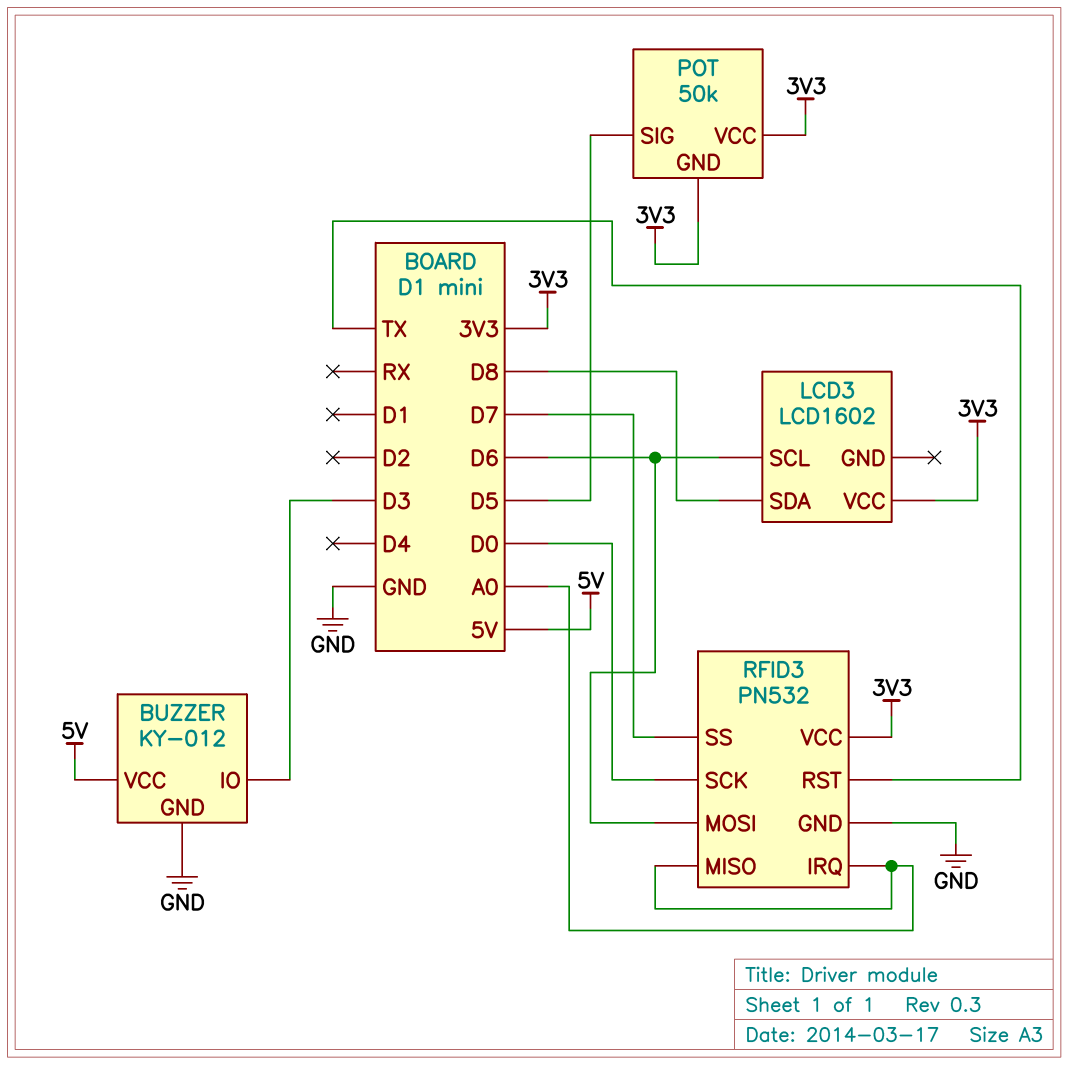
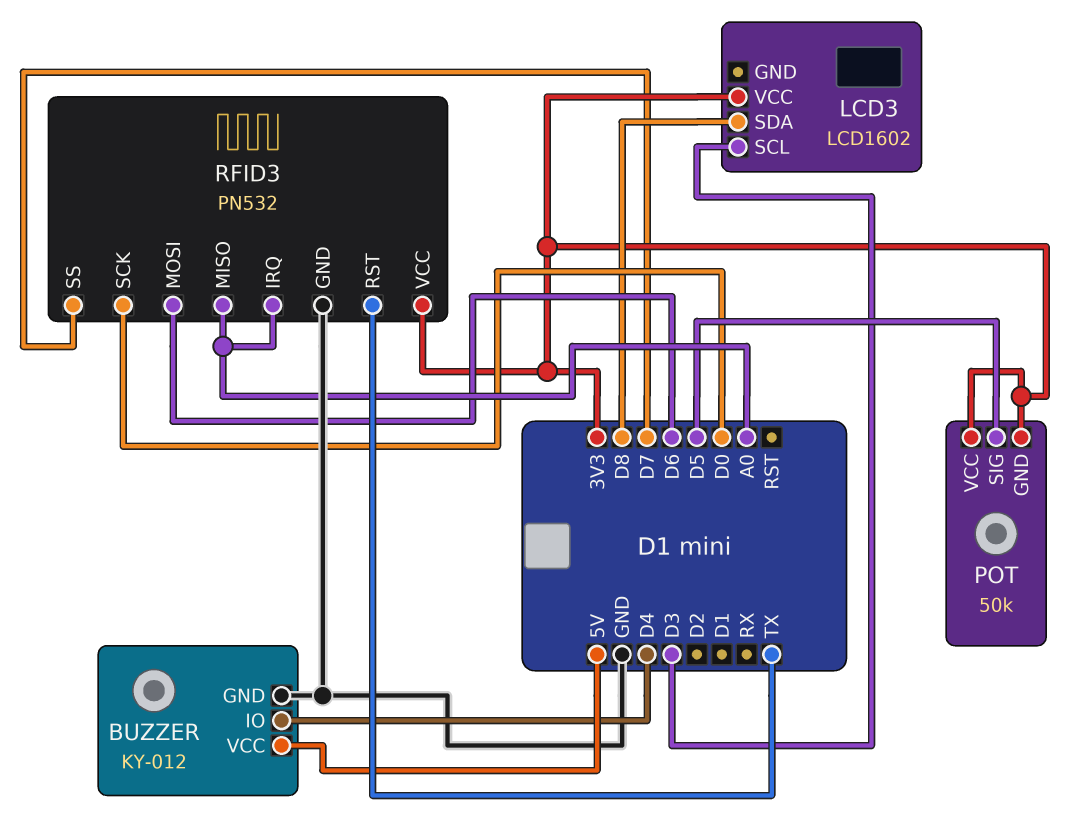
BUZZER pin IO: D3 -> D4
LCD3 pin SCL: D6 -> D3

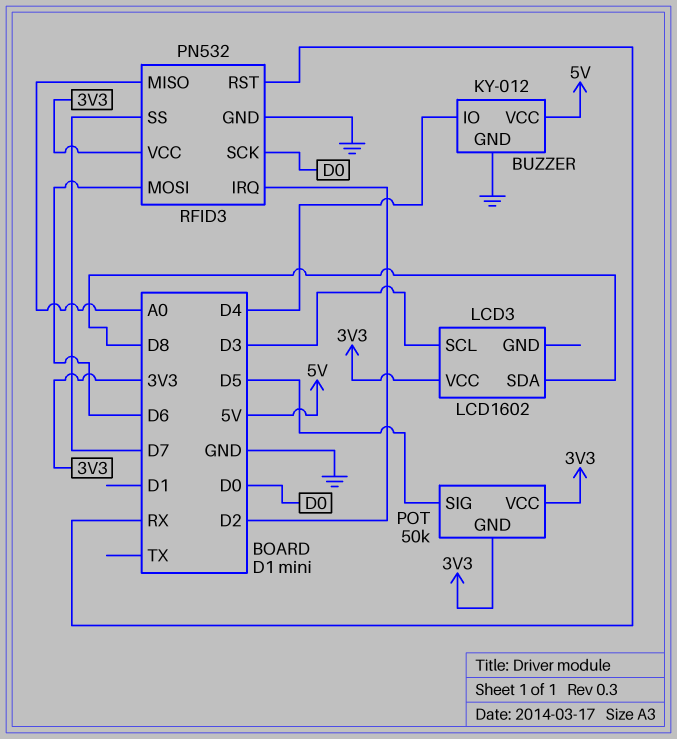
RFID3 pin IRQ: A0 -> D2
RFID3 pin RST: TX -> RX

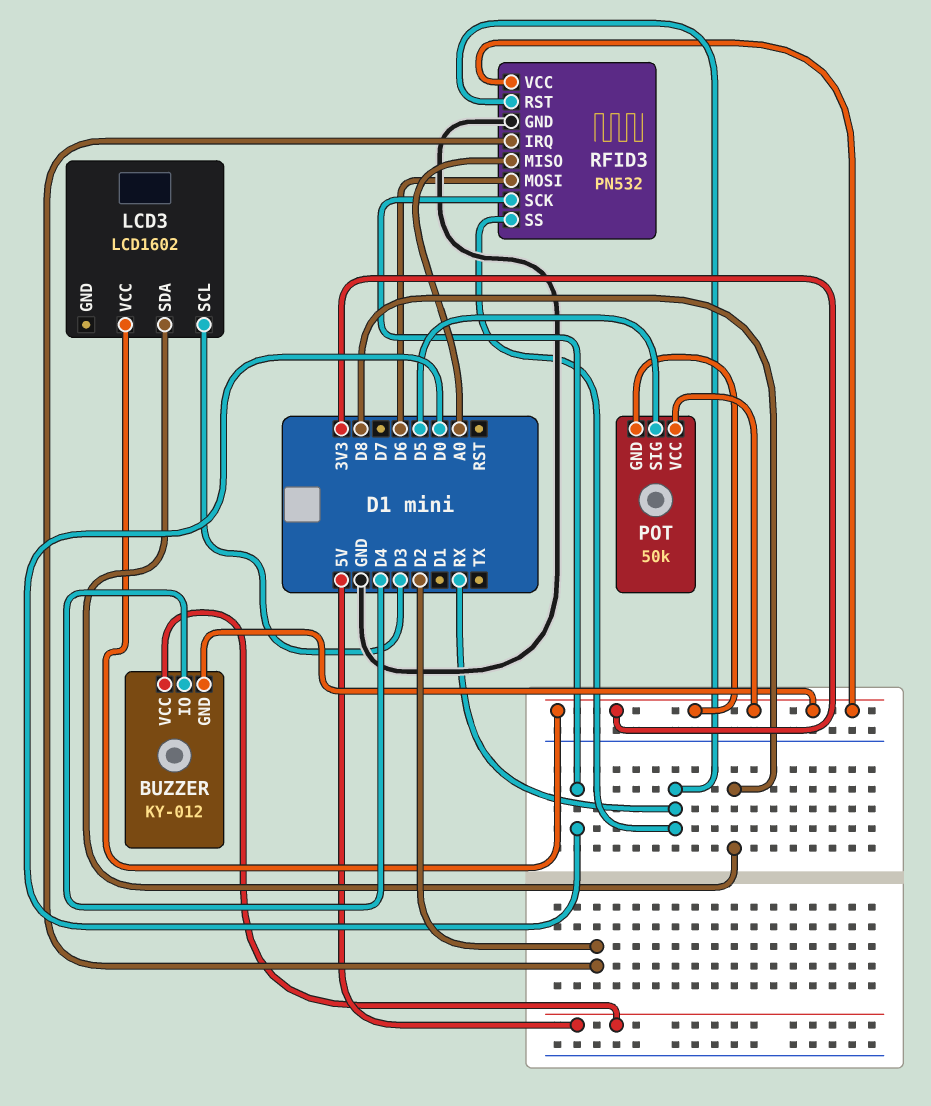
BUZZER pin GND: GND -> 3V3
RFID3 pin SS: D7 -> RX

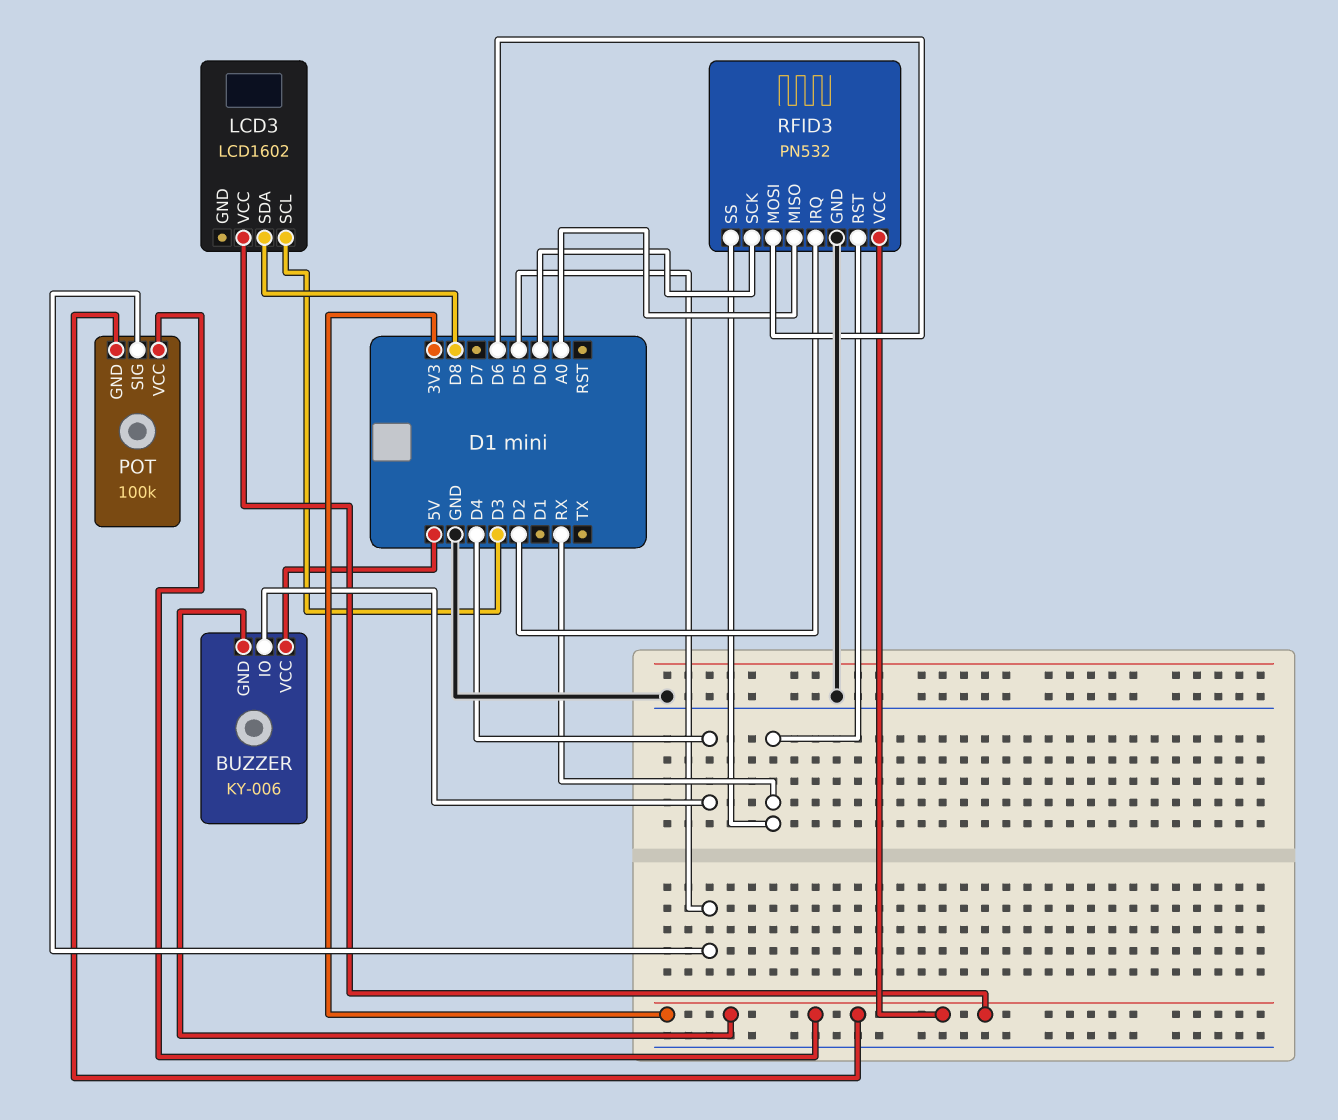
BUZZER: KY-012 -> KY-006
POT: 50k -> 100k

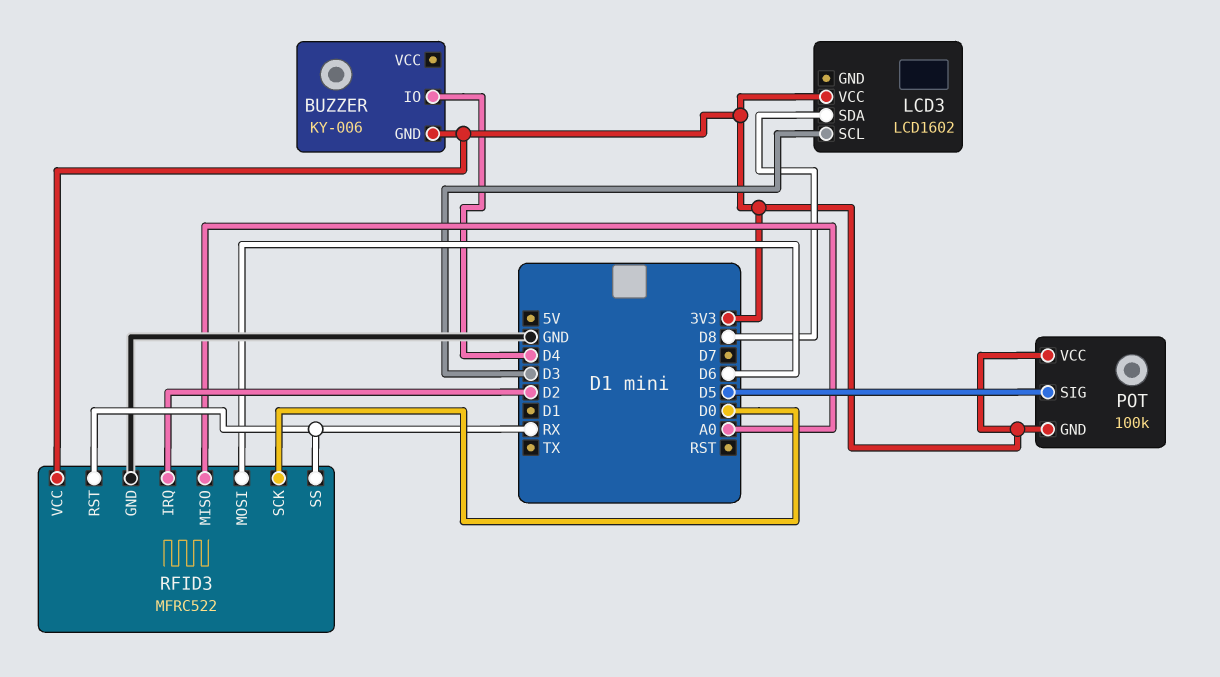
BUZZER pin VCC: 5V -> none
RFID3: PN532 -> MFRC522

